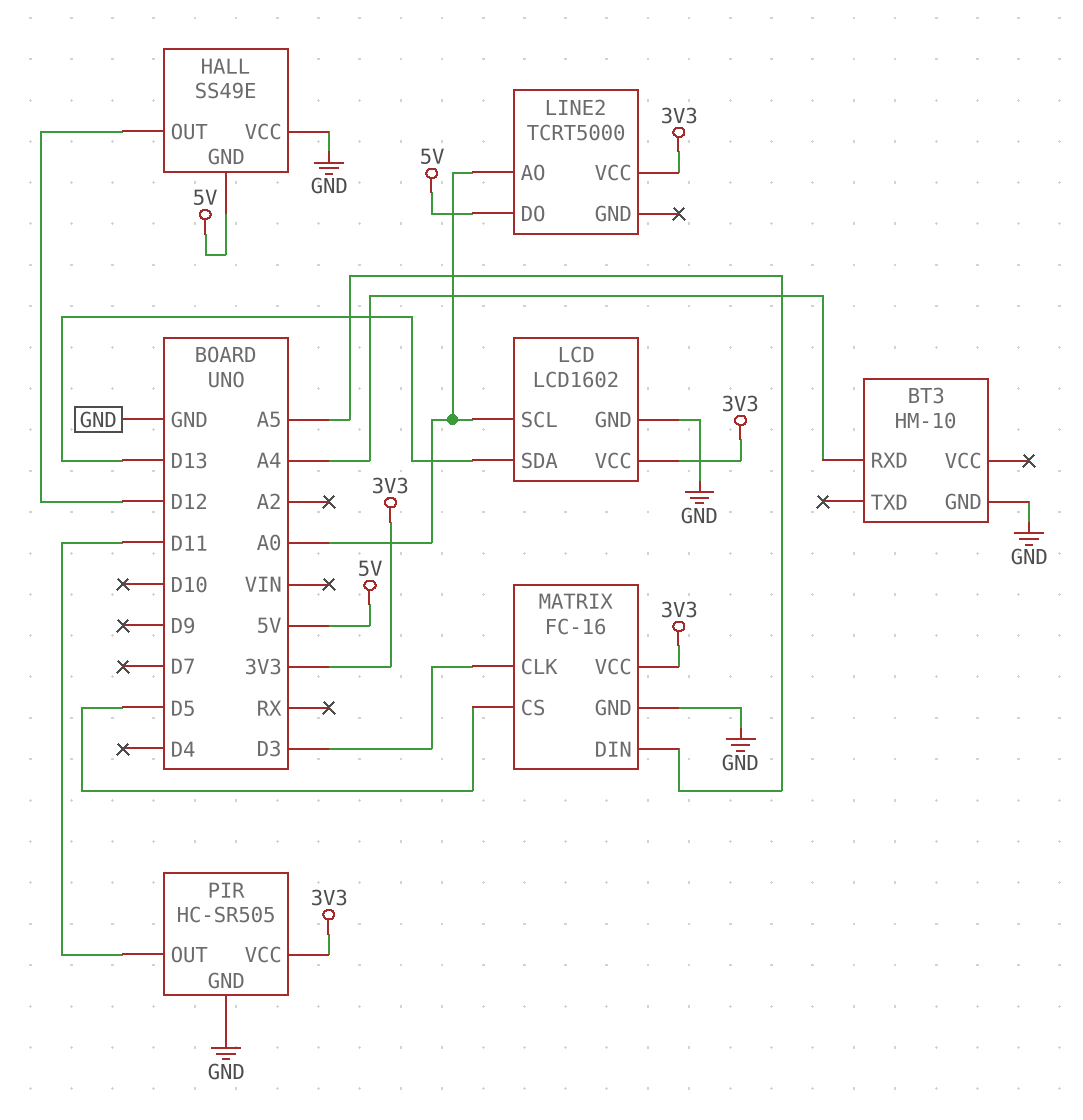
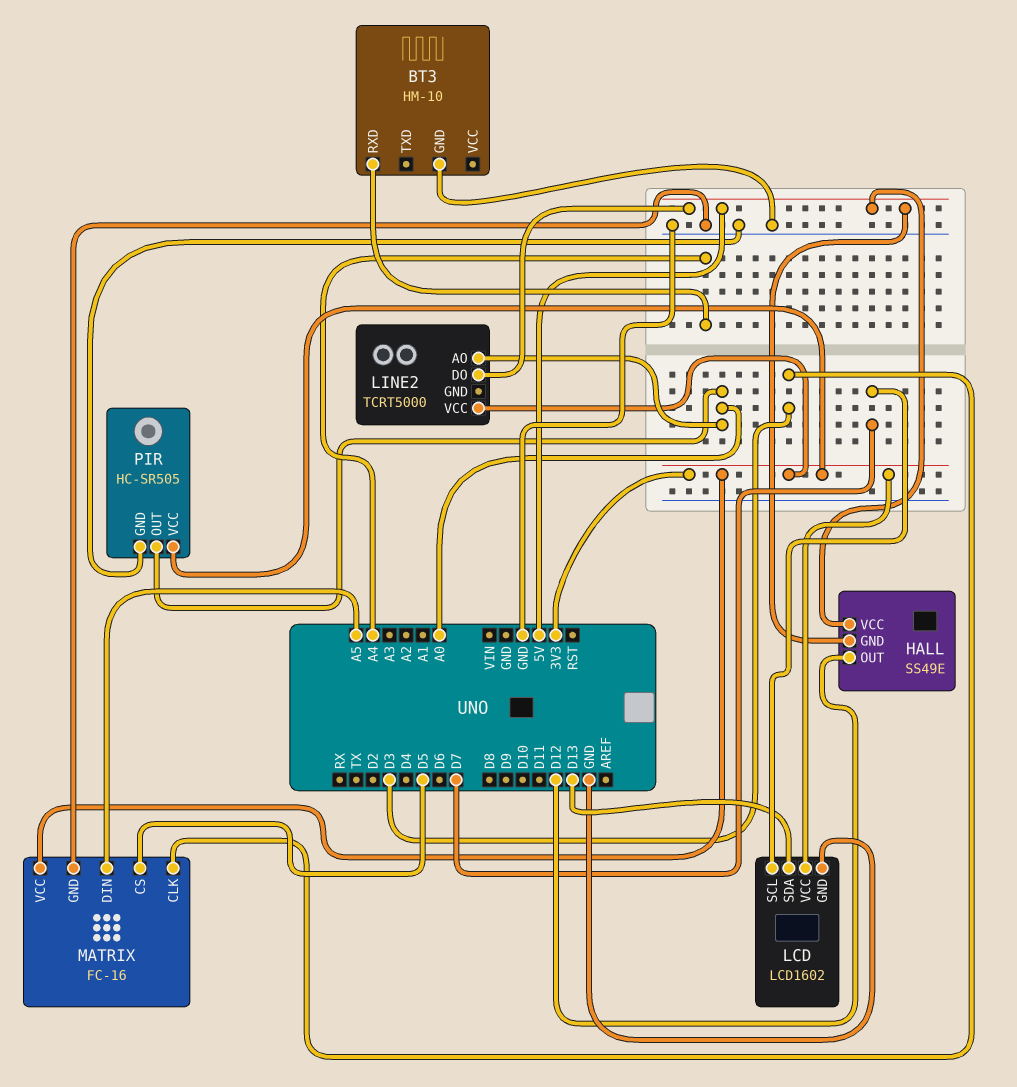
HALL pin VCC: GND -> 5V
LCD pin SCL: A0 -> D7
PIR pin OUT: D11 -> A0

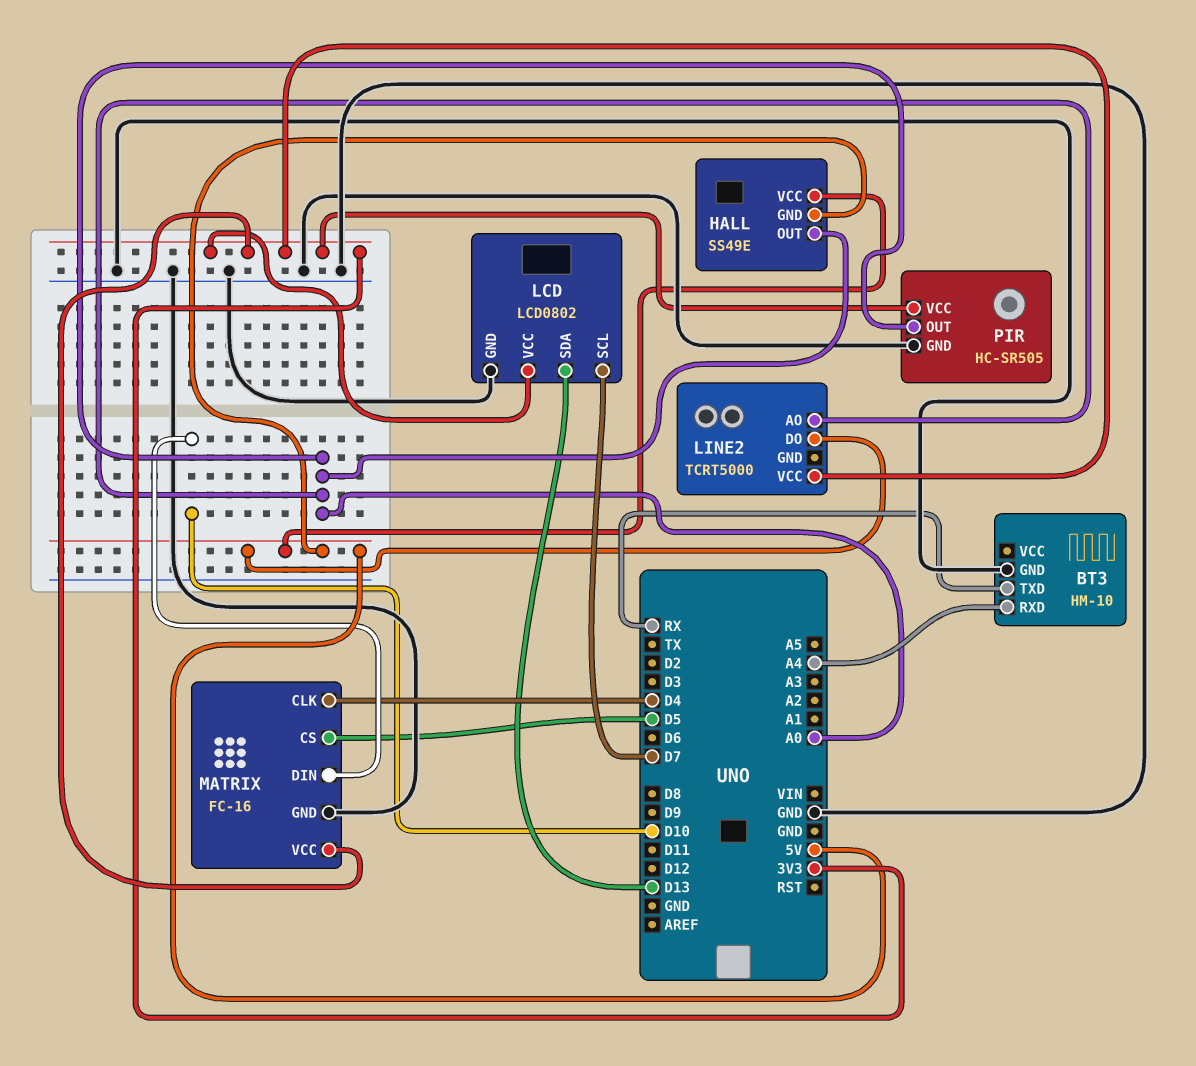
BT3 pin TXD: none -> RX
HALL pin OUT: D12 -> A0
LCD: LCD1602 -> LCD0802
MATRIX pin CLK: D3 -> D4
MATRIX pin DIN: A5 -> D10

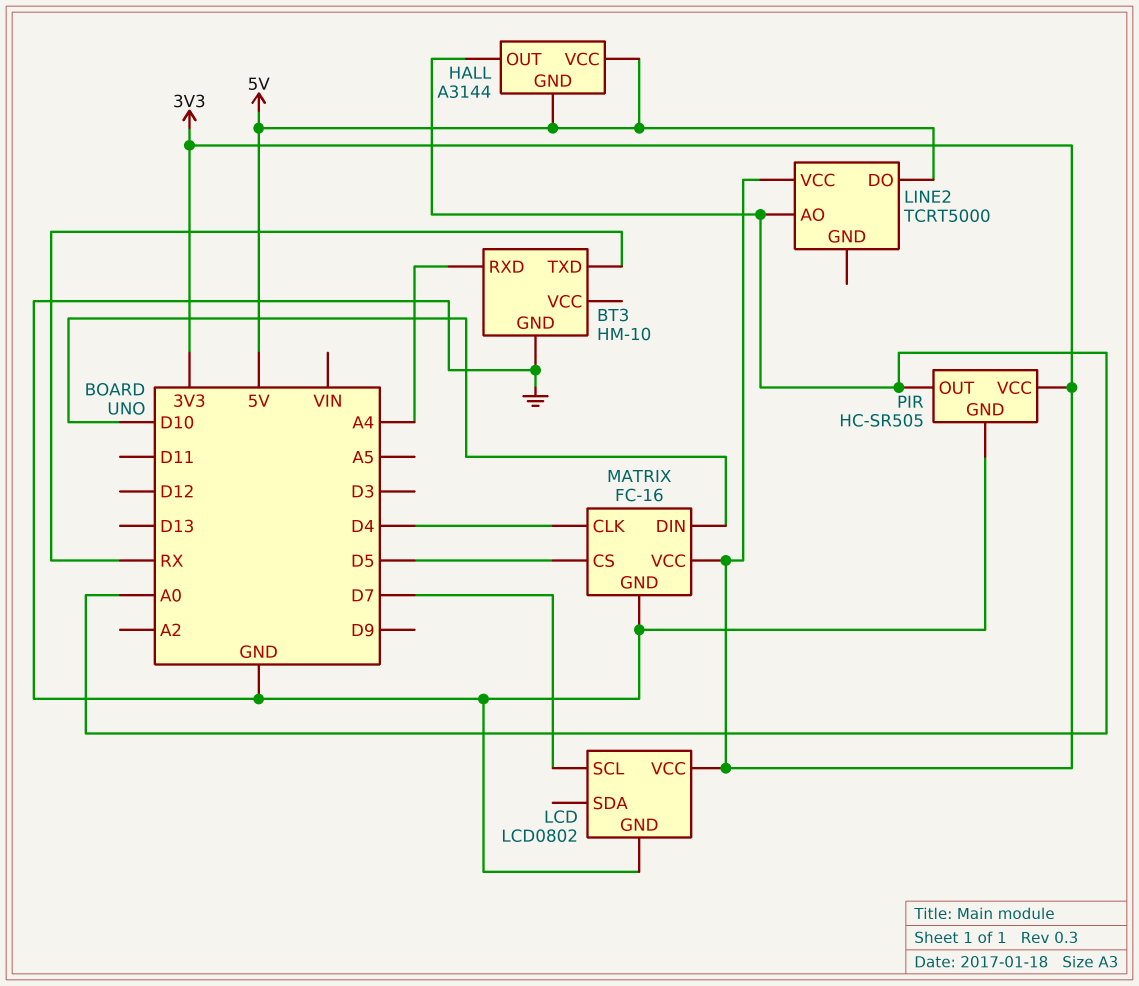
HALL: SS49E -> A3144
LCD pin SDA: D13 -> none

